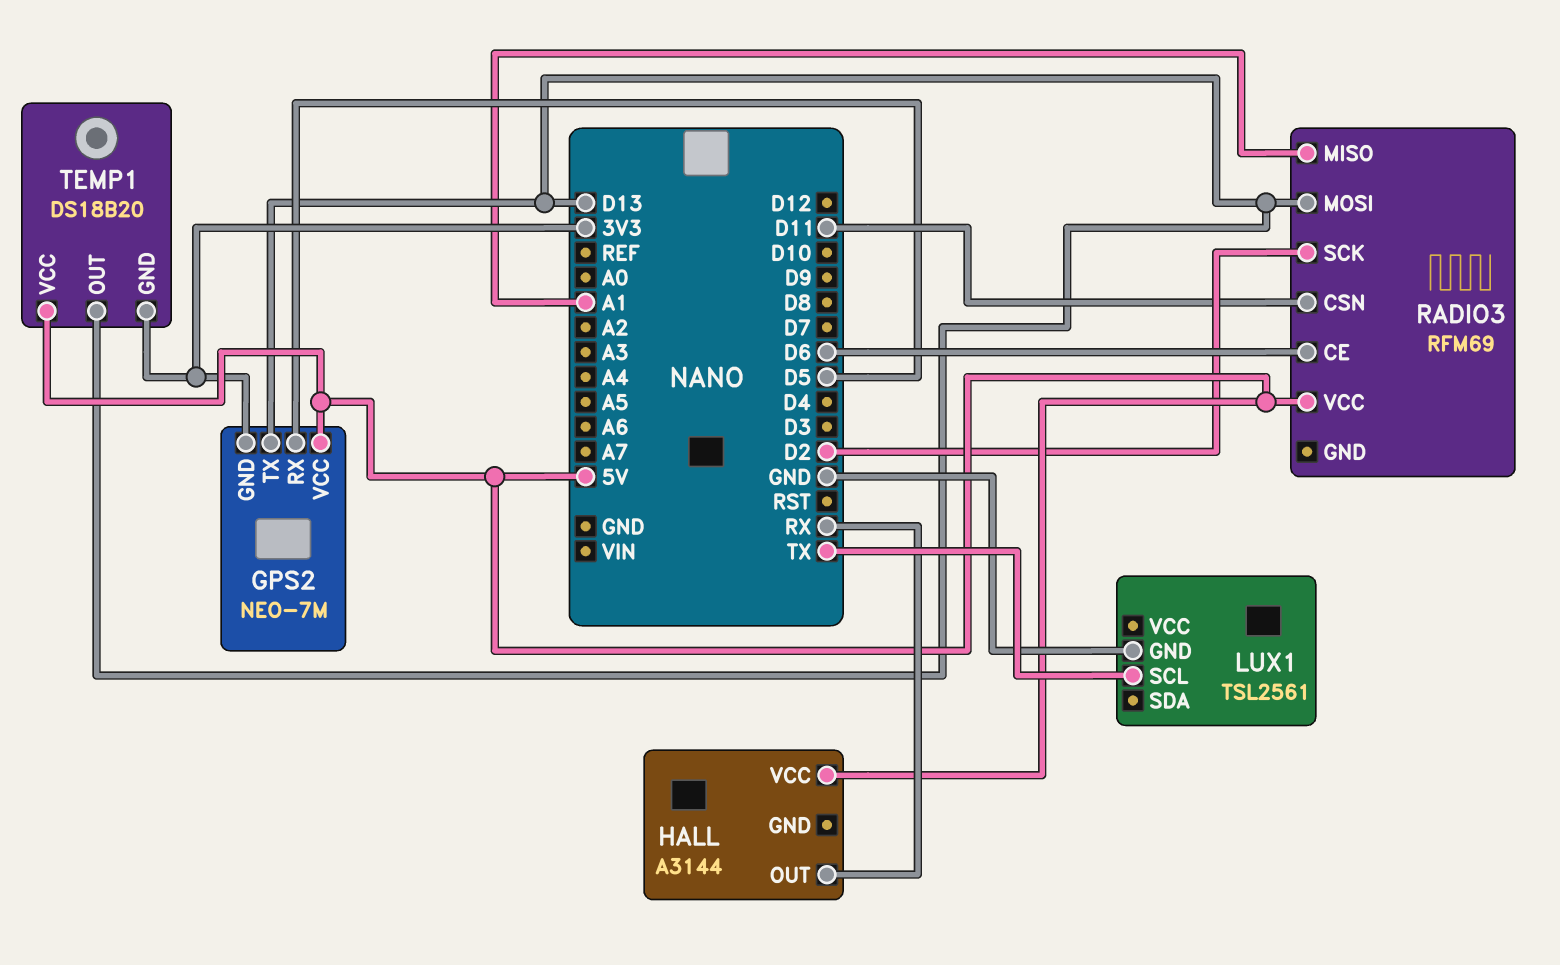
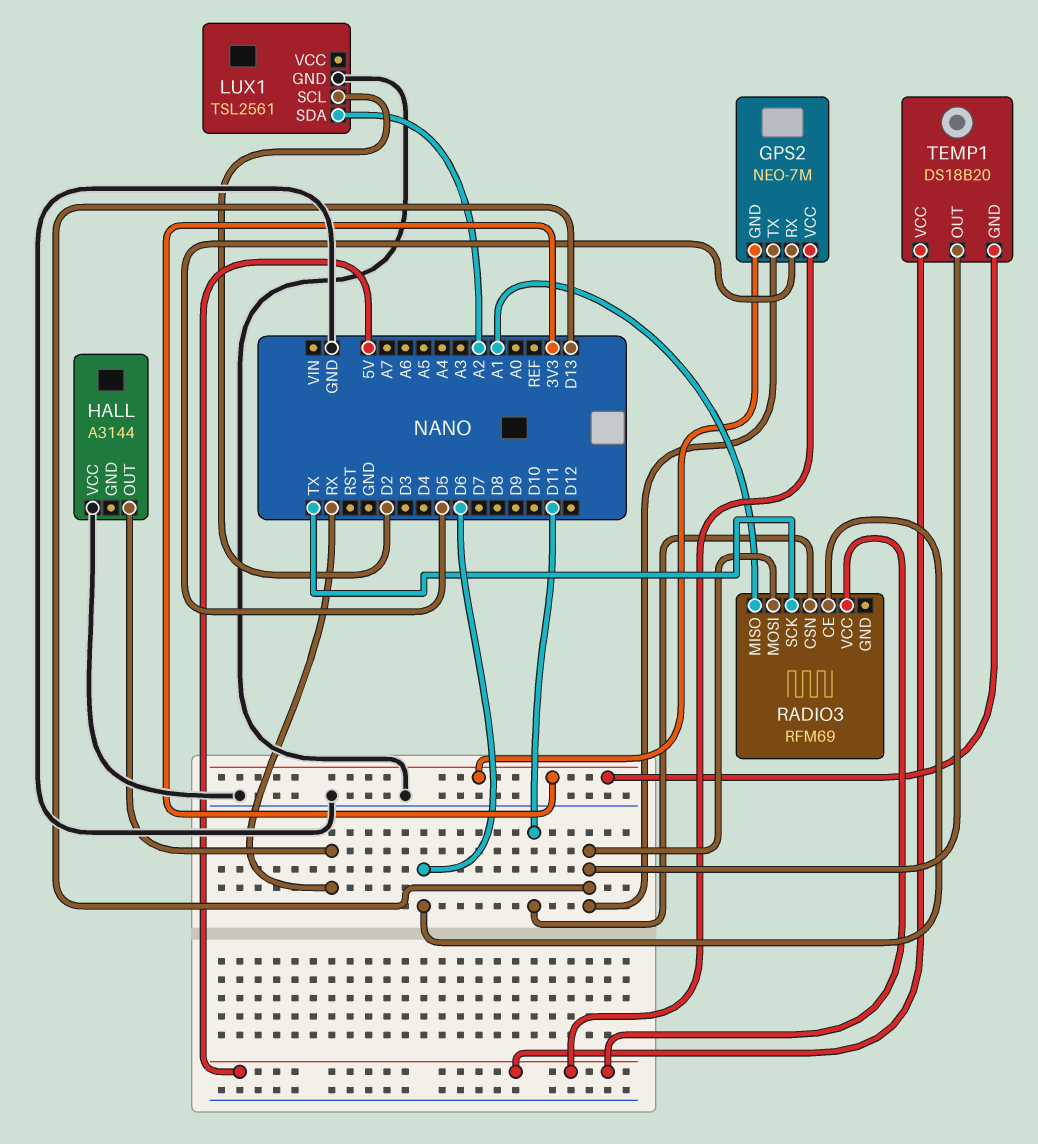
HALL pin VCC: 5V -> GND
LUX1 pin SCL: TX -> D2
LUX1 pin SDA: none -> A2
RADIO3 pin SCK: D2 -> TX

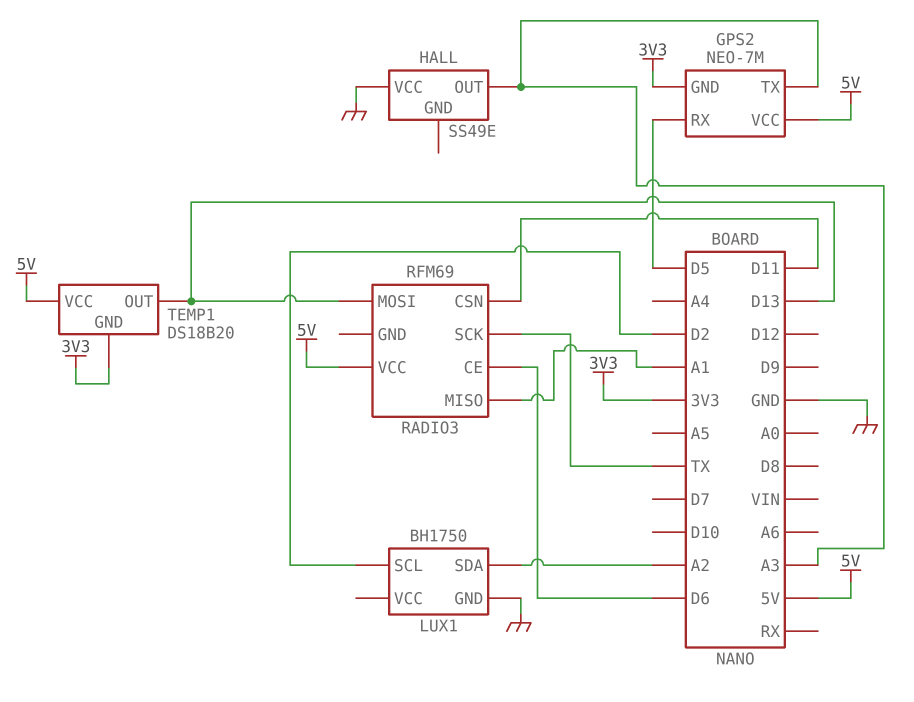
GPS2 pin TX: D13 -> A3
HALL: A3144 -> SS49E
HALL pin OUT: RX -> A3
LUX1: TSL2561 -> BH1750

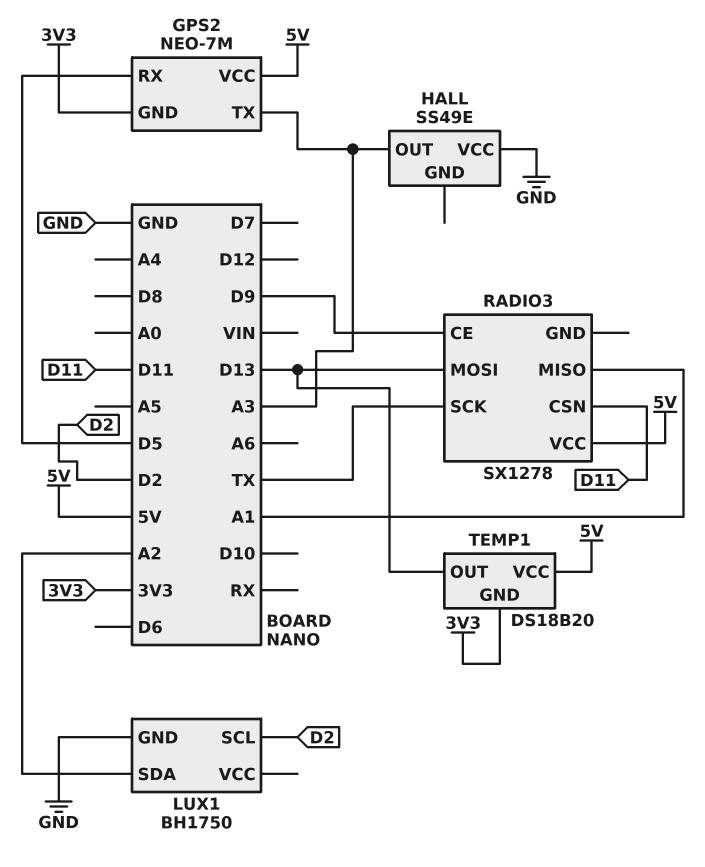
RADIO3: RFM69 -> SX1278
RADIO3 pin CE: D6 -> D9

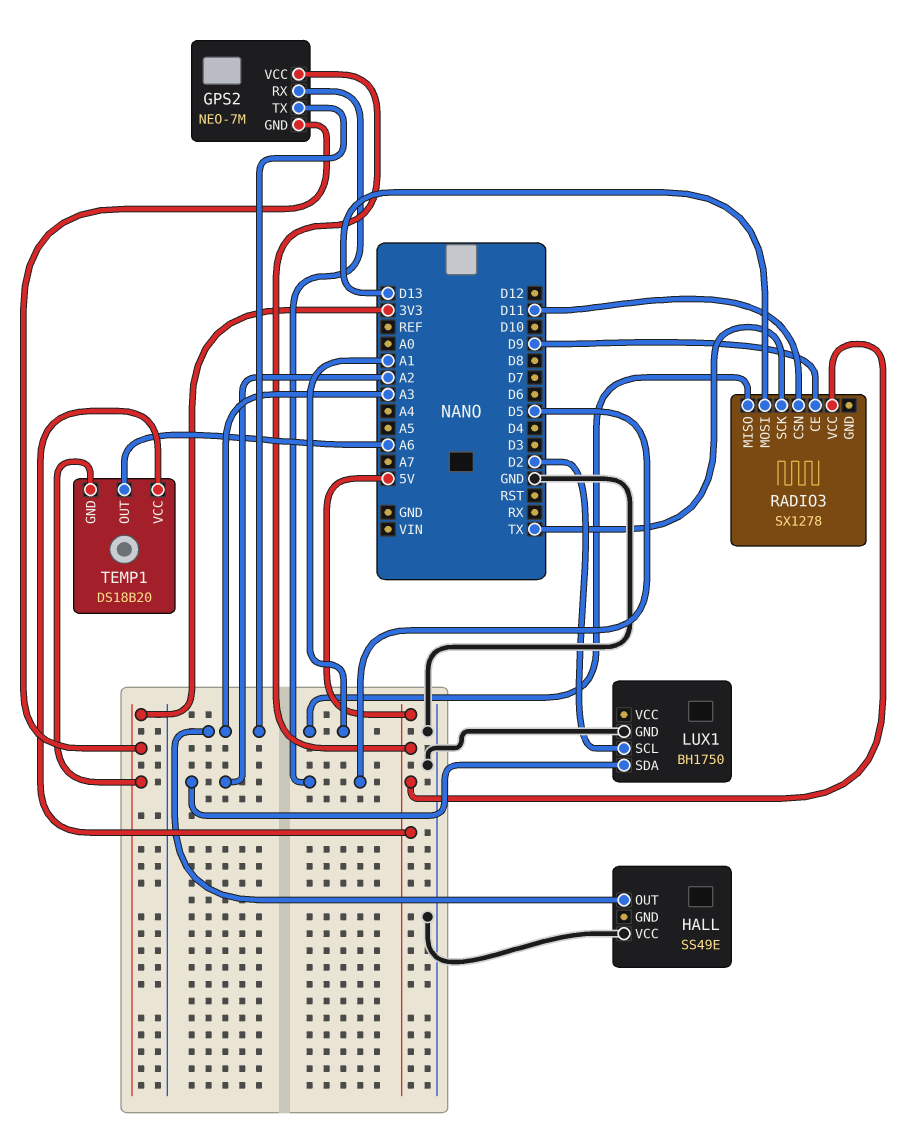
TEMP1 pin OUT: D13 -> A6

